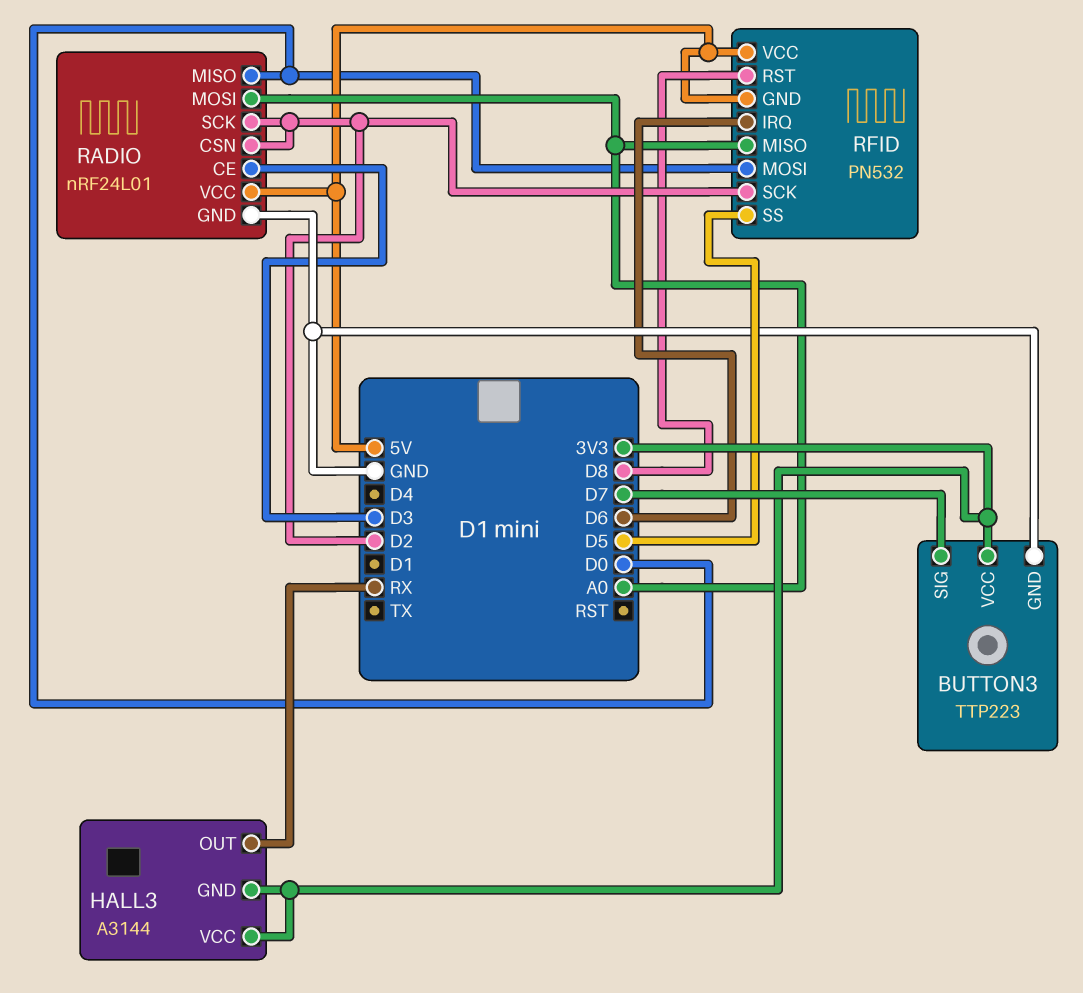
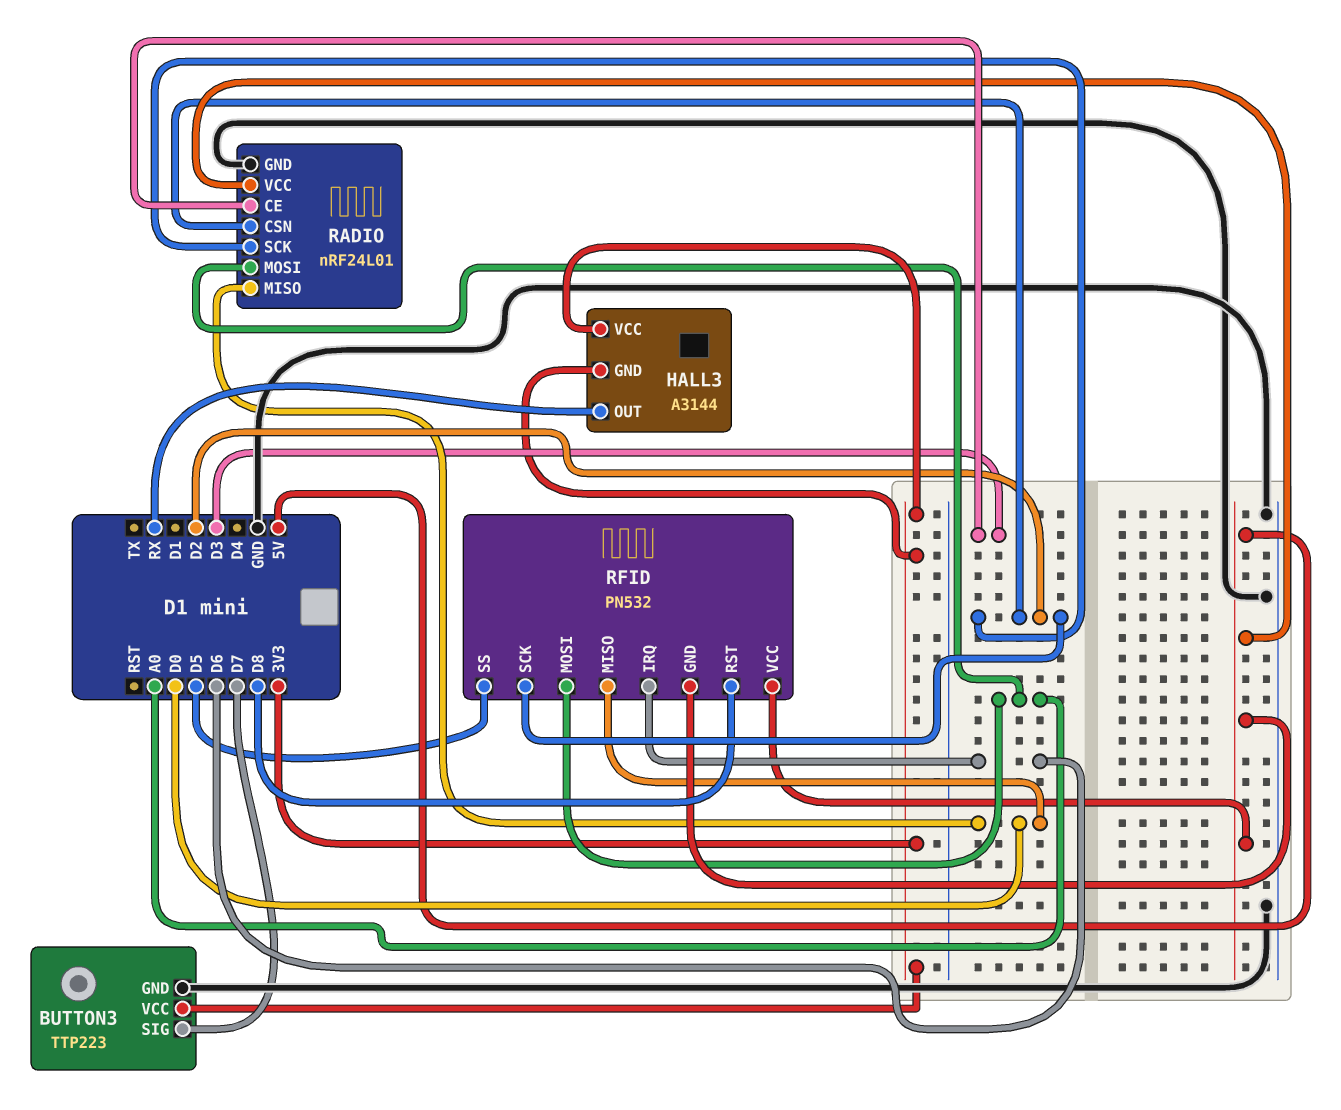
RFID pin MISO: A0 -> D0
RFID pin MOSI: D0 -> A0

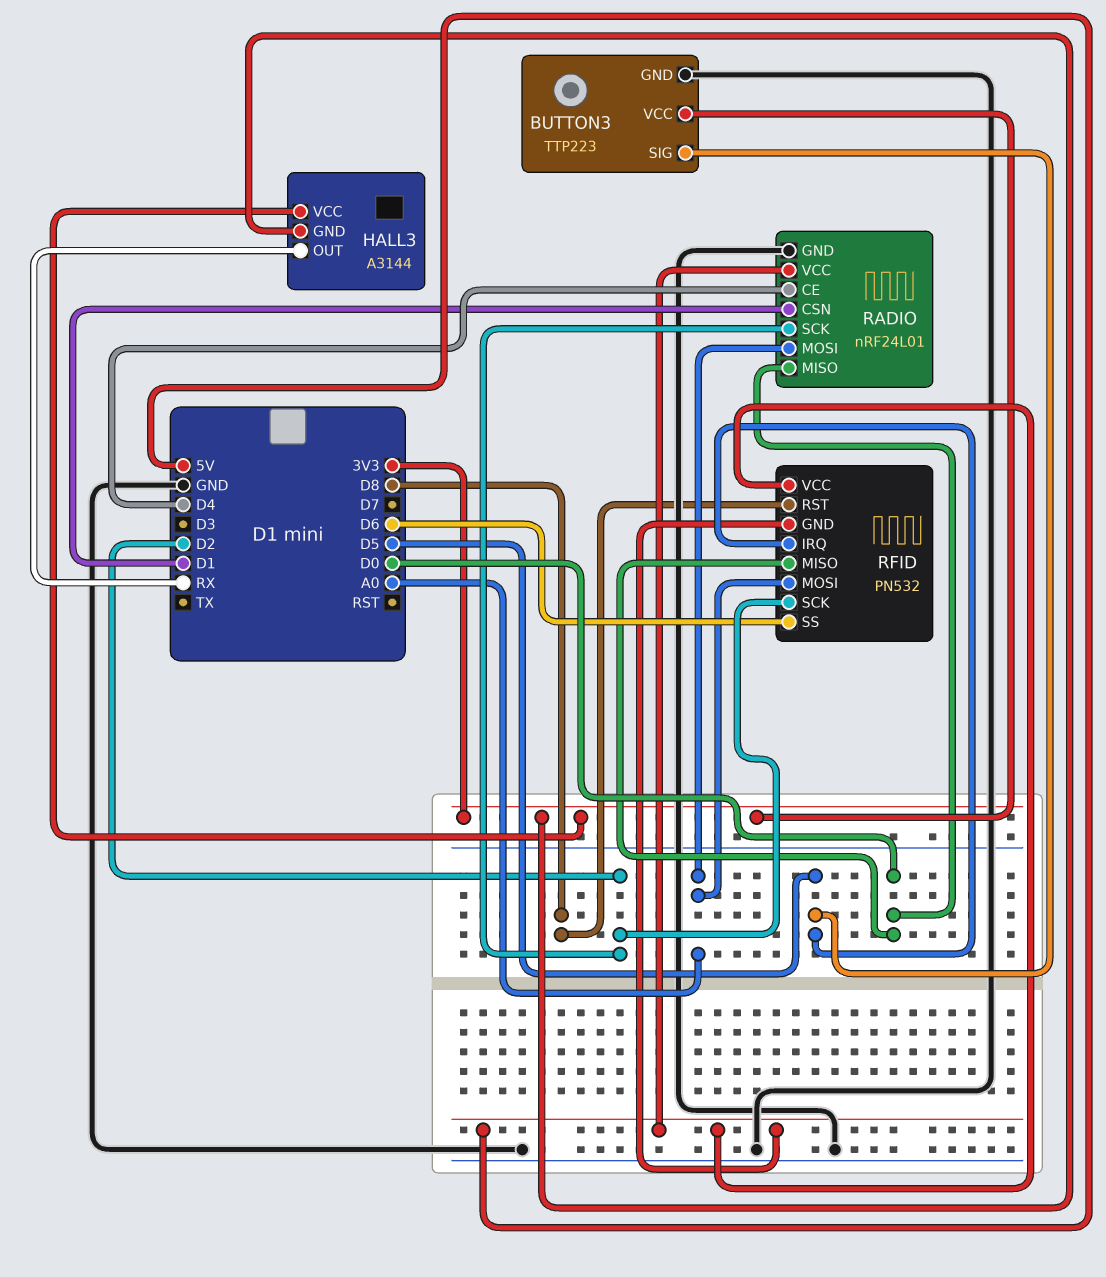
BUTTON3 pin SIG: D7 -> D5
RADIO pin CE: D3 -> D4
RADIO pin CSN: D2 -> D1
RFID pin IRQ: D6 -> D5
RFID pin SS: D5 -> D6

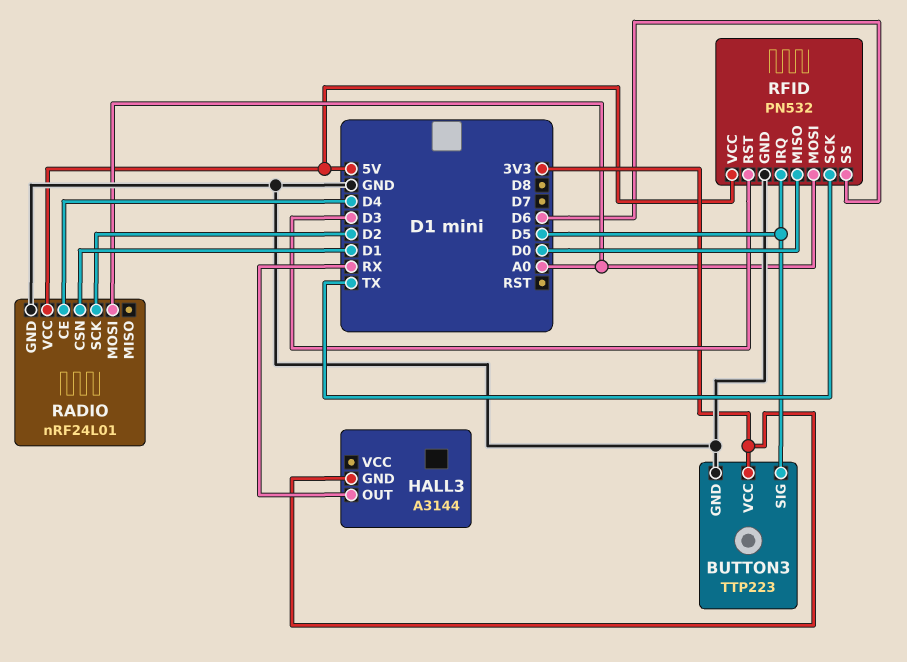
HALL3 pin VCC: 3V3 -> none
RADIO pin MISO: D0 -> none
RFID pin GND: 5V -> GND
RFID pin RST: D8 -> D3
RFID pin SCK: D2 -> TX

